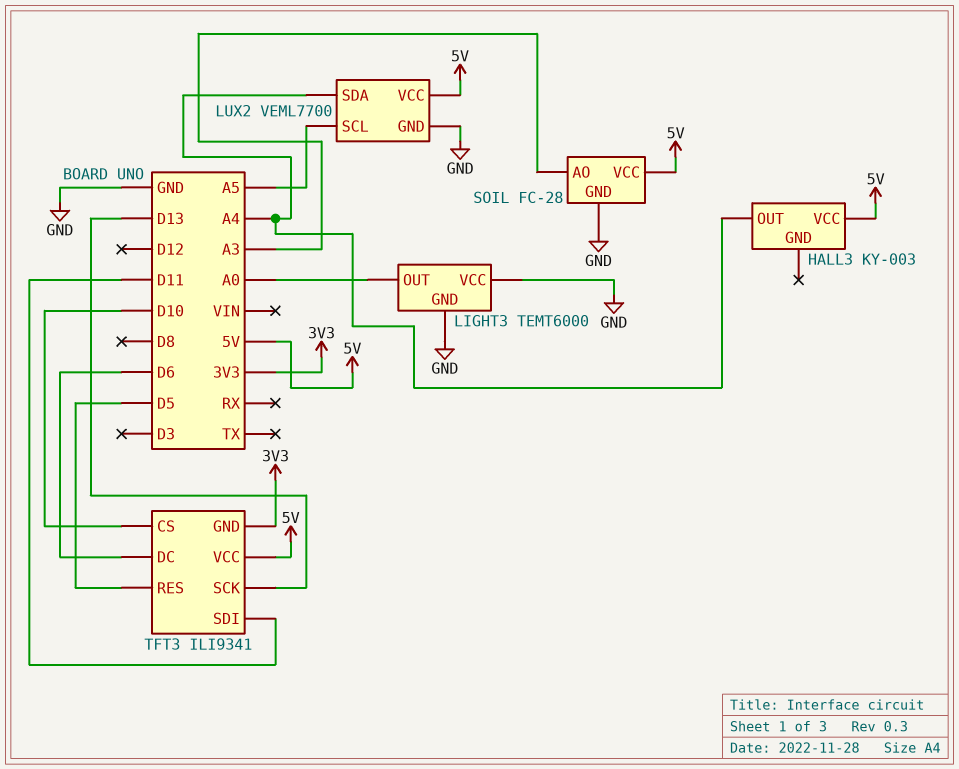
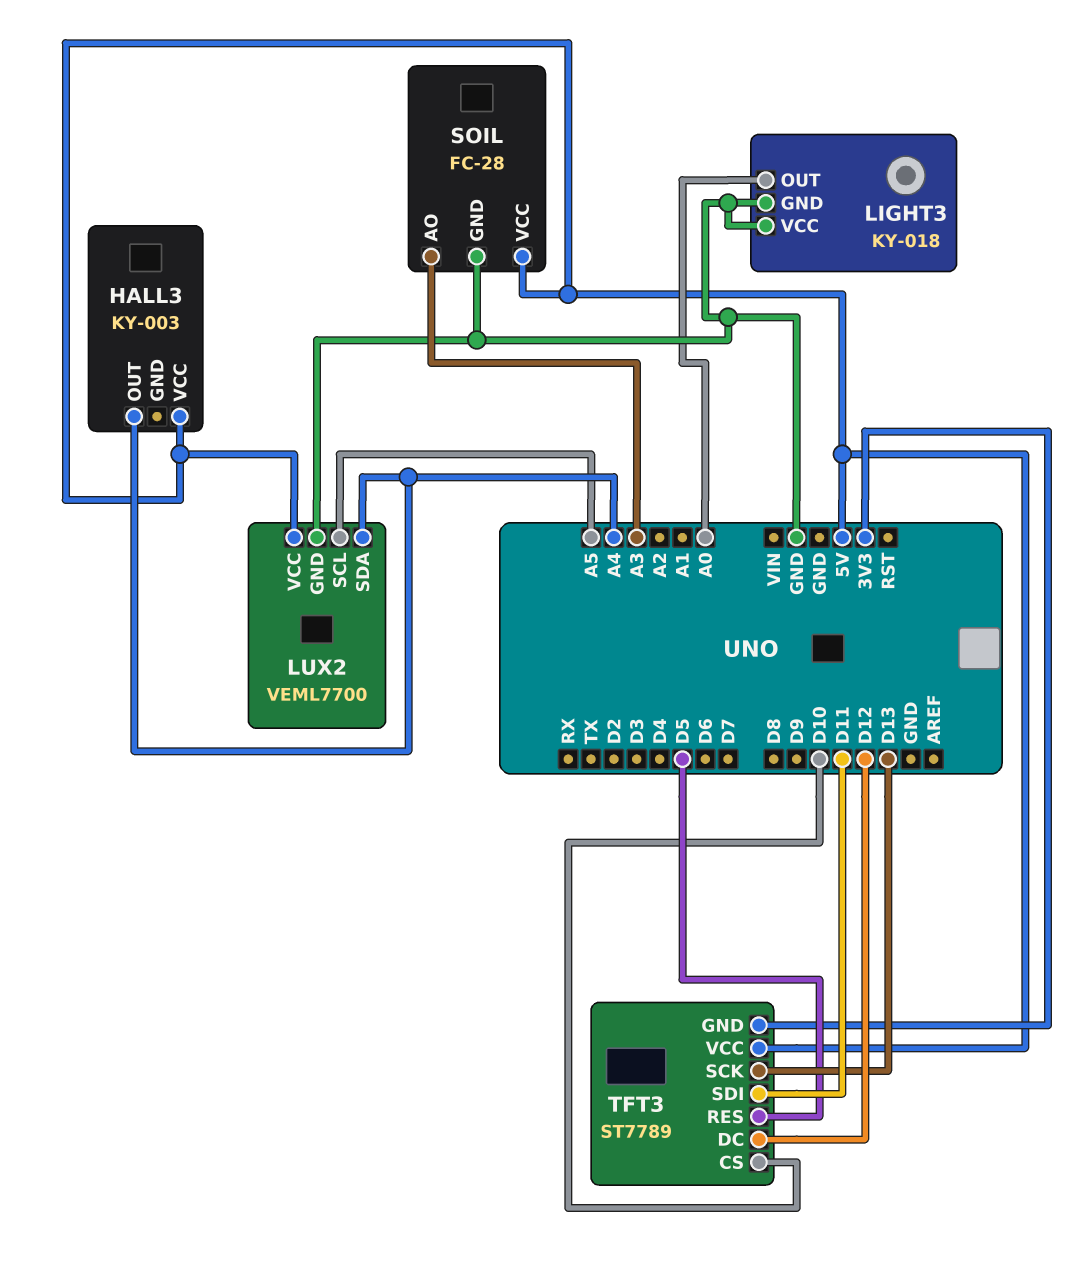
LIGHT3: TEMT6000 -> KY-018
TFT3: ILI9341 -> ST7789
TFT3 pin DC: D6 -> D12

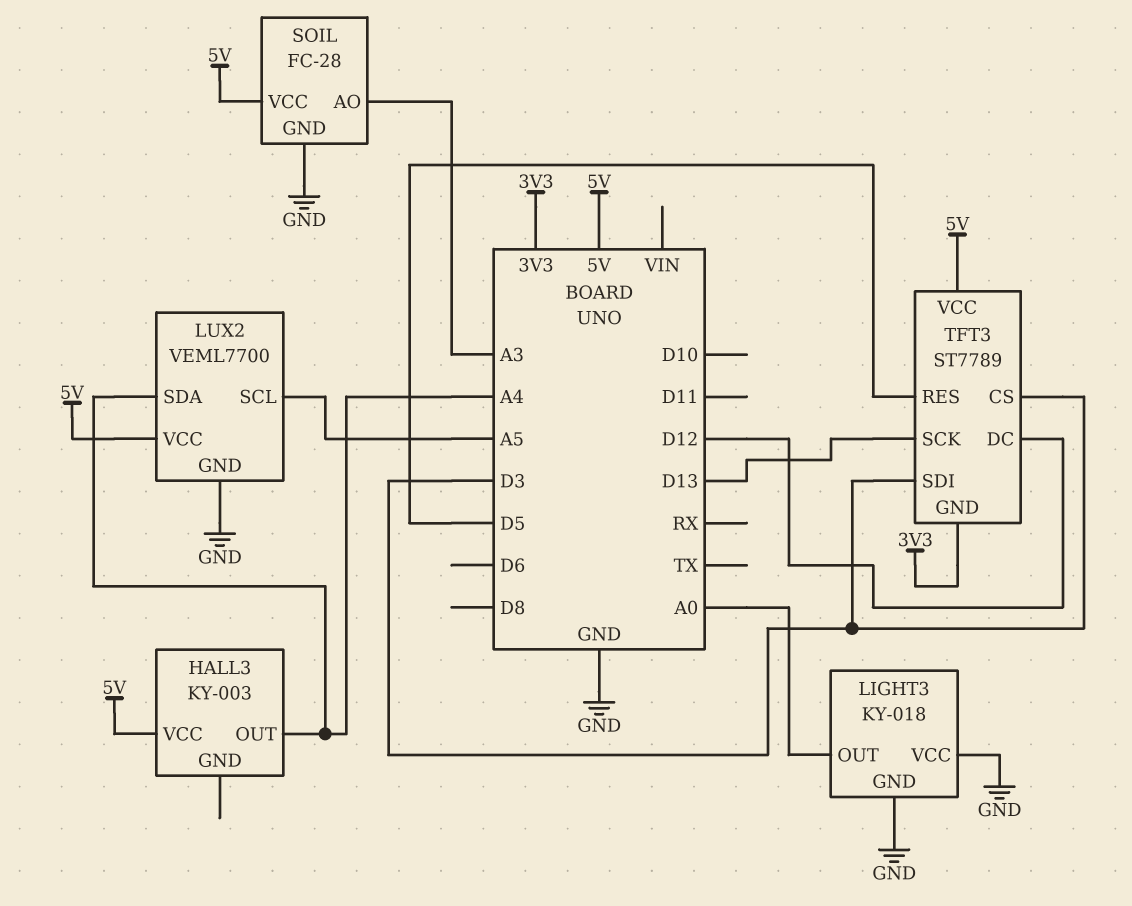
TFT3 pin CS: D10 -> D3
TFT3 pin SDI: D11 -> D3

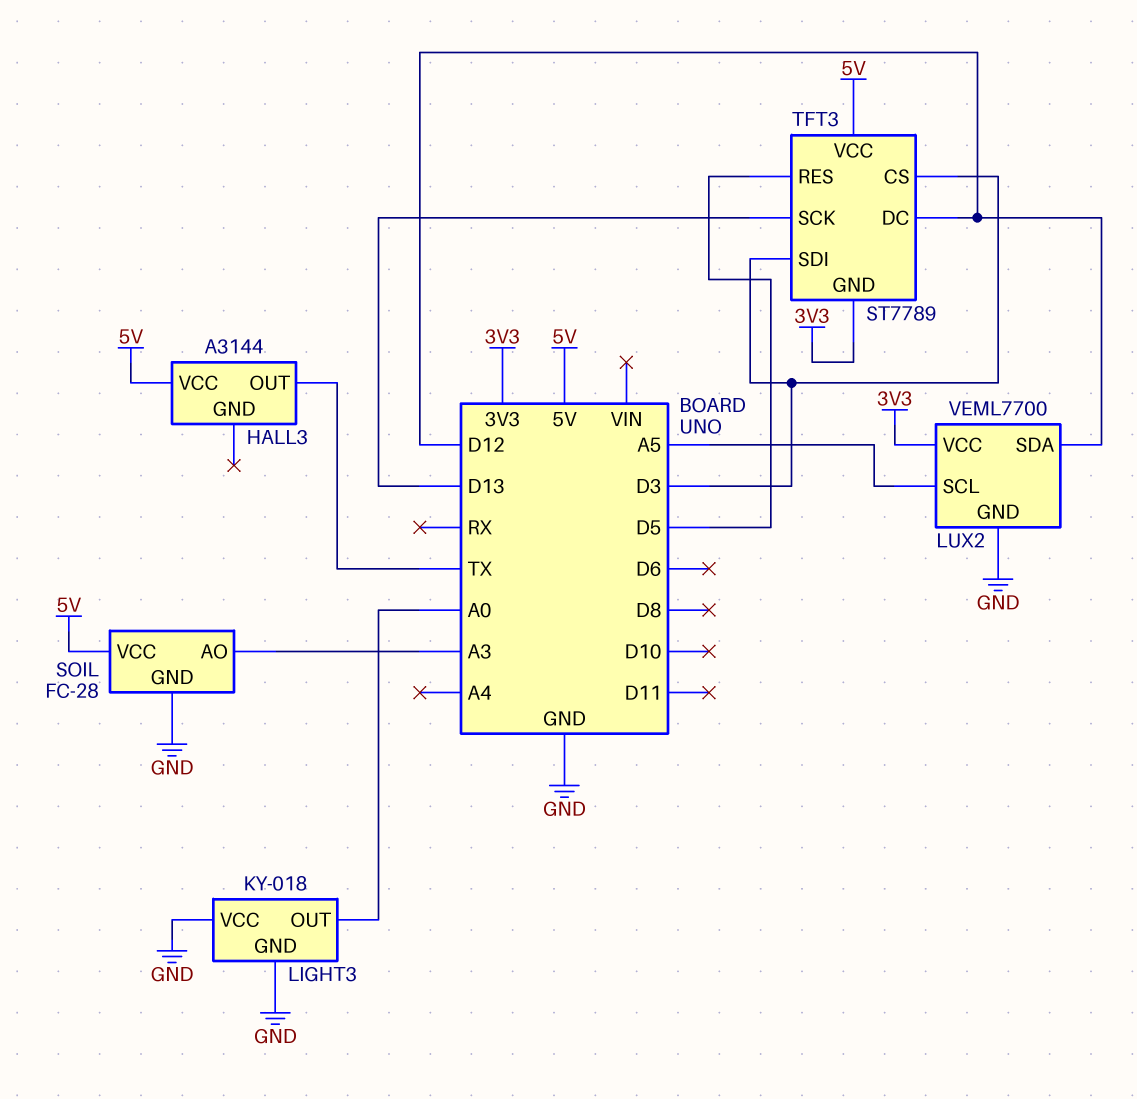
HALL3: KY-003 -> A3144
HALL3 pin OUT: A4 -> TX
LUX2 pin SDA: A4 -> D12
LUX2 pin VCC: 5V -> 3V3

